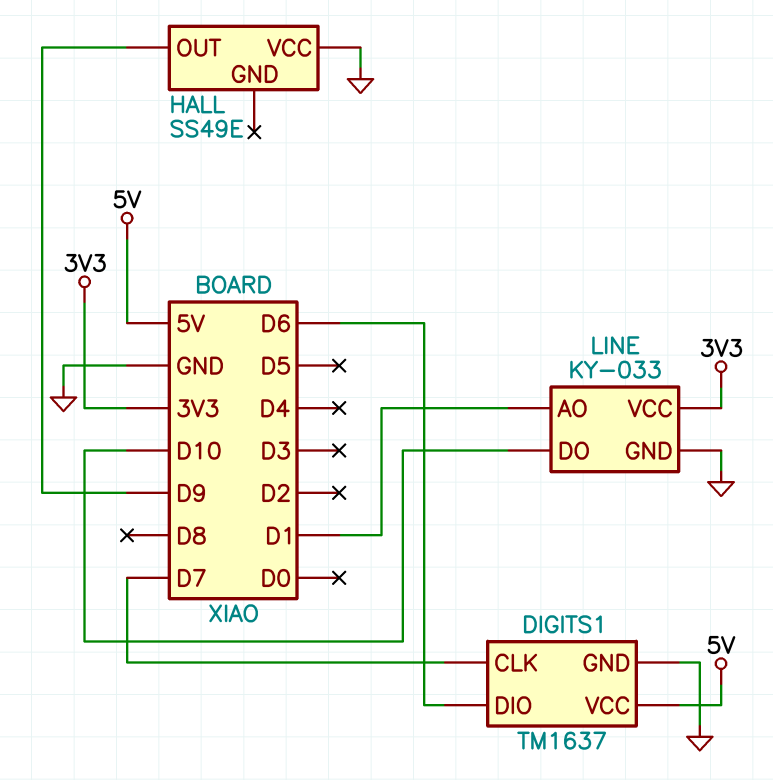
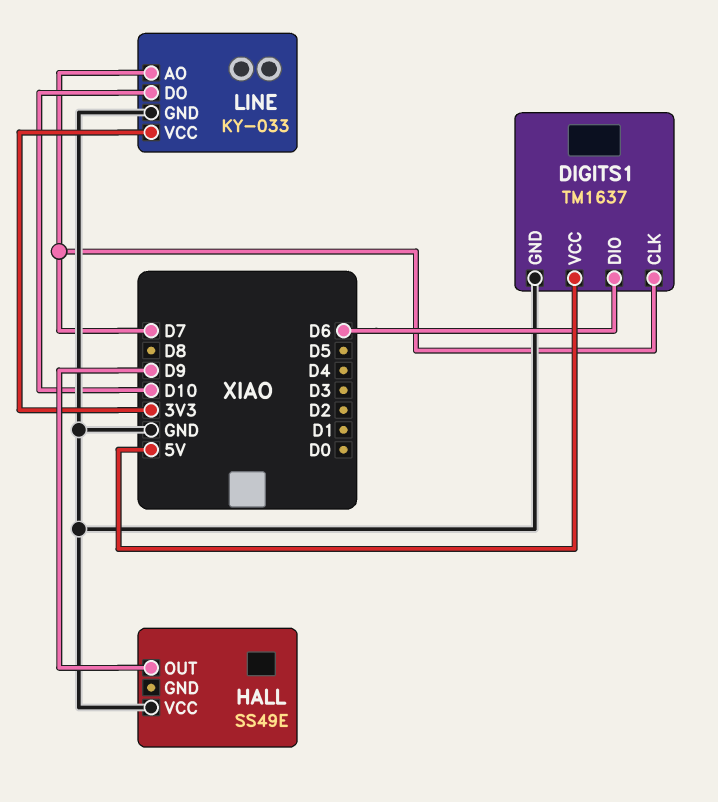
LINE pin AO: D1 -> D7

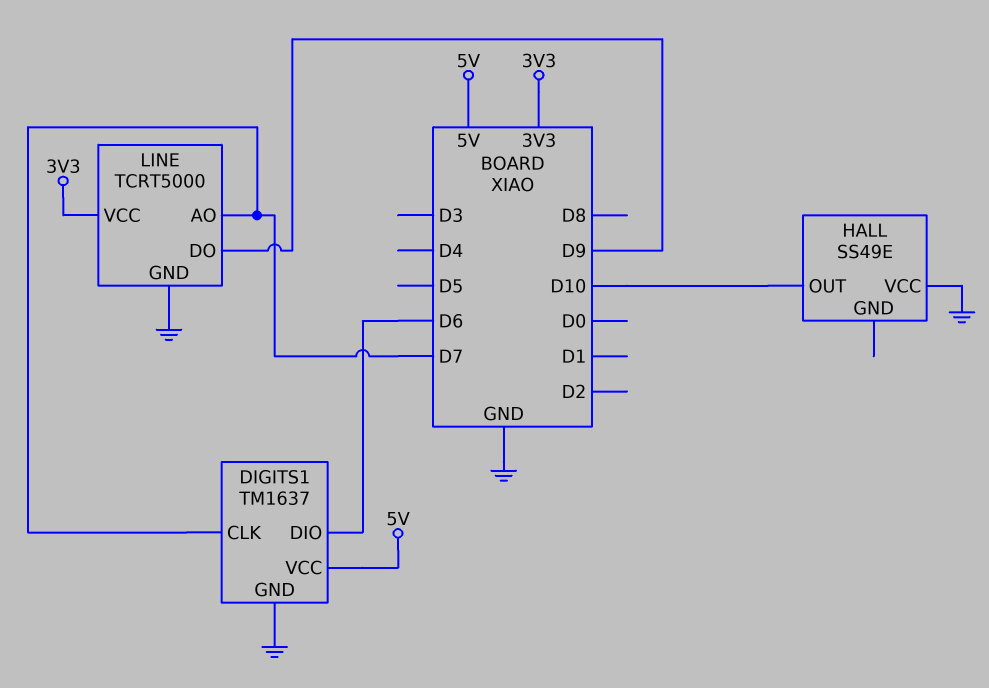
HALL pin OUT: D9 -> D10
LINE: KY-033 -> TCRT5000
LINE pin DO: D10 -> D9

